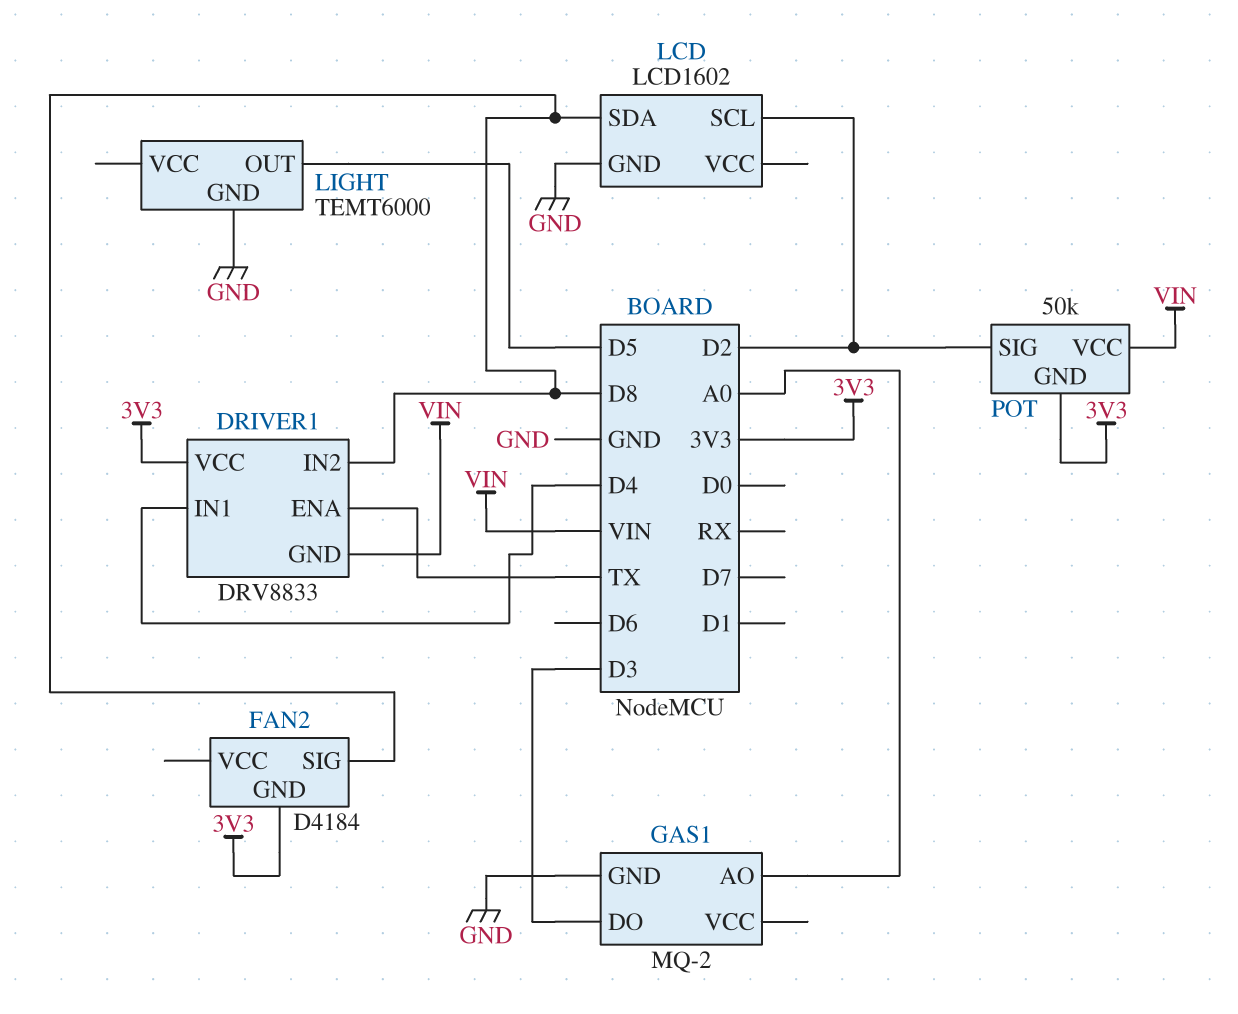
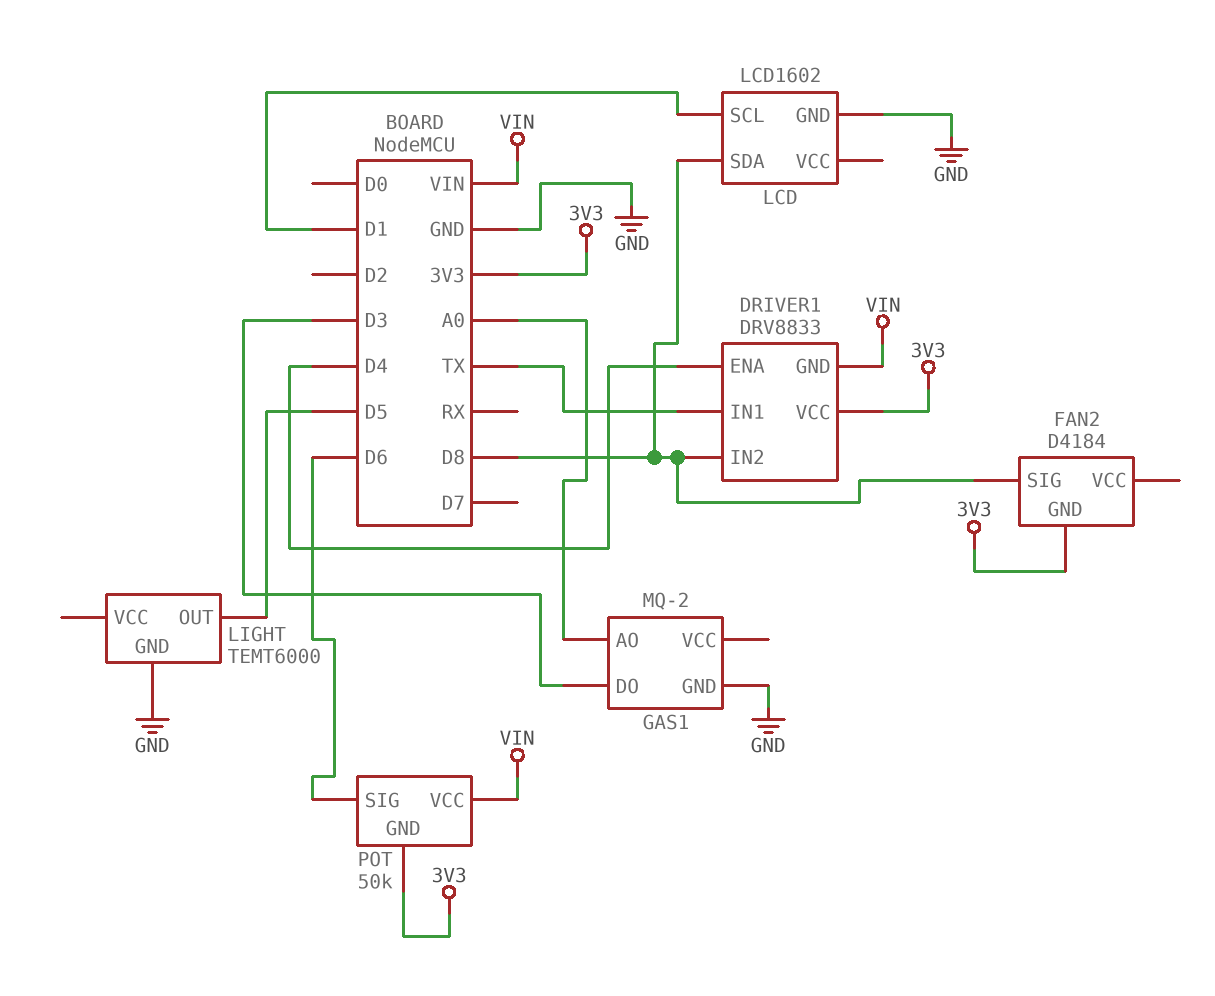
DRIVER1 pin ENA: TX -> D4
DRIVER1 pin IN1: D4 -> TX
LCD pin SCL: D2 -> D1
POT pin SIG: D2 -> D6

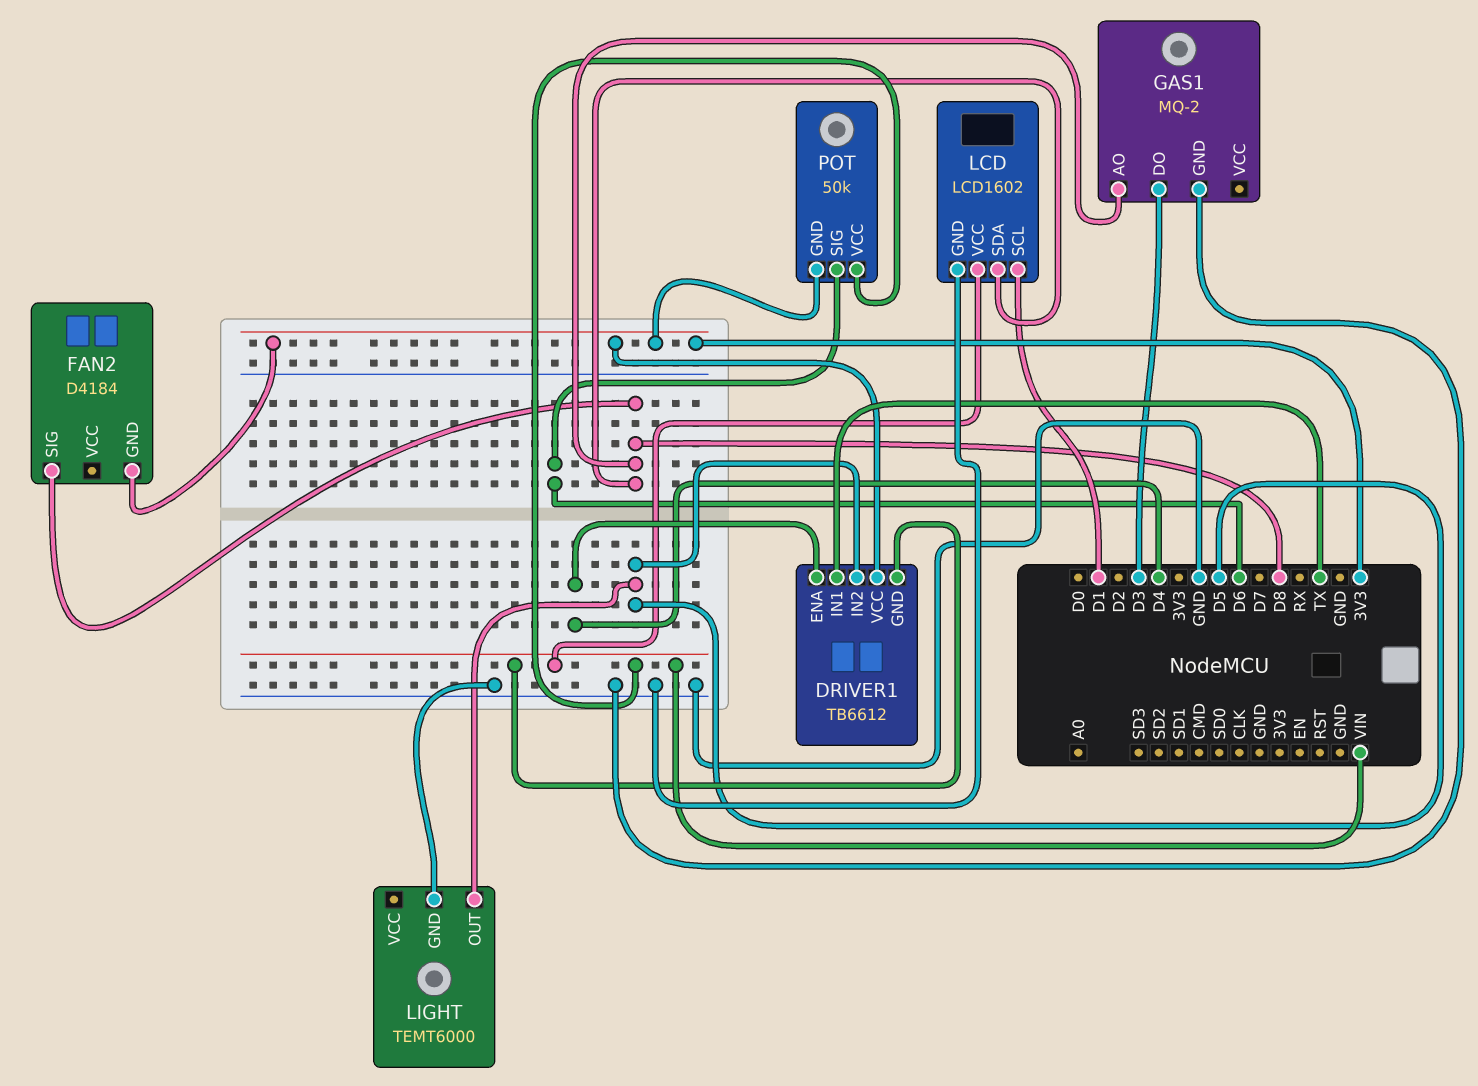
DRIVER1: DRV8833 -> TB6612
DRIVER1 pin IN2: D8 -> D5
GAS1 pin AO: A0 -> D8
LCD pin VCC: none -> VIN

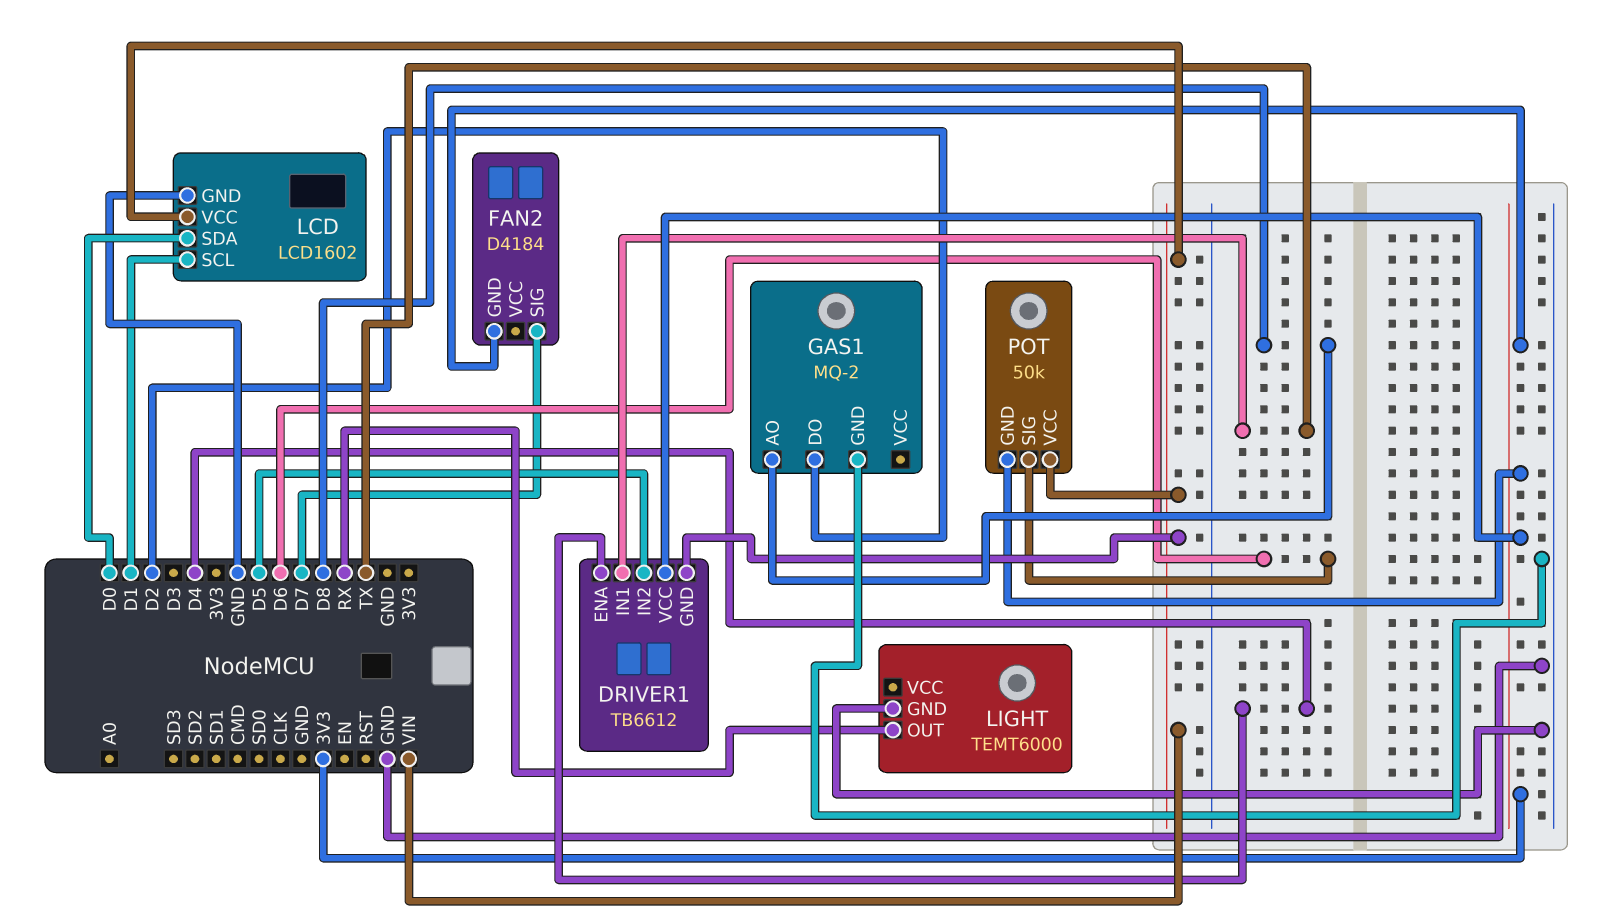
FAN2 pin SIG: D8 -> D7
GAS1 pin DO: D3 -> D2
LCD pin SDA: D8 -> D0
LIGHT pin OUT: D5 -> RX

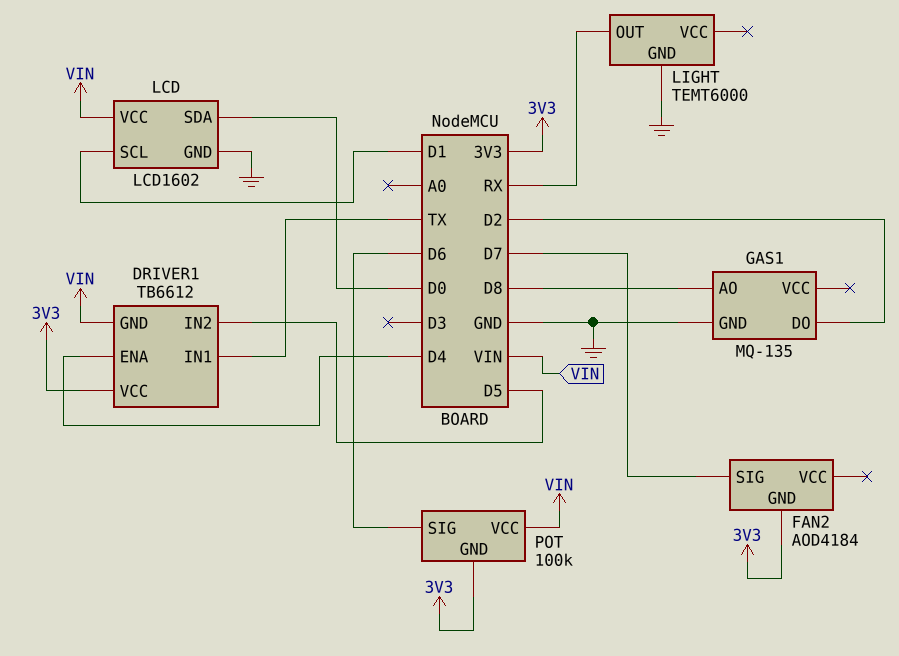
FAN2: D4184 -> AOD4184
GAS1: MQ-2 -> MQ-135
POT: 50k -> 100k

